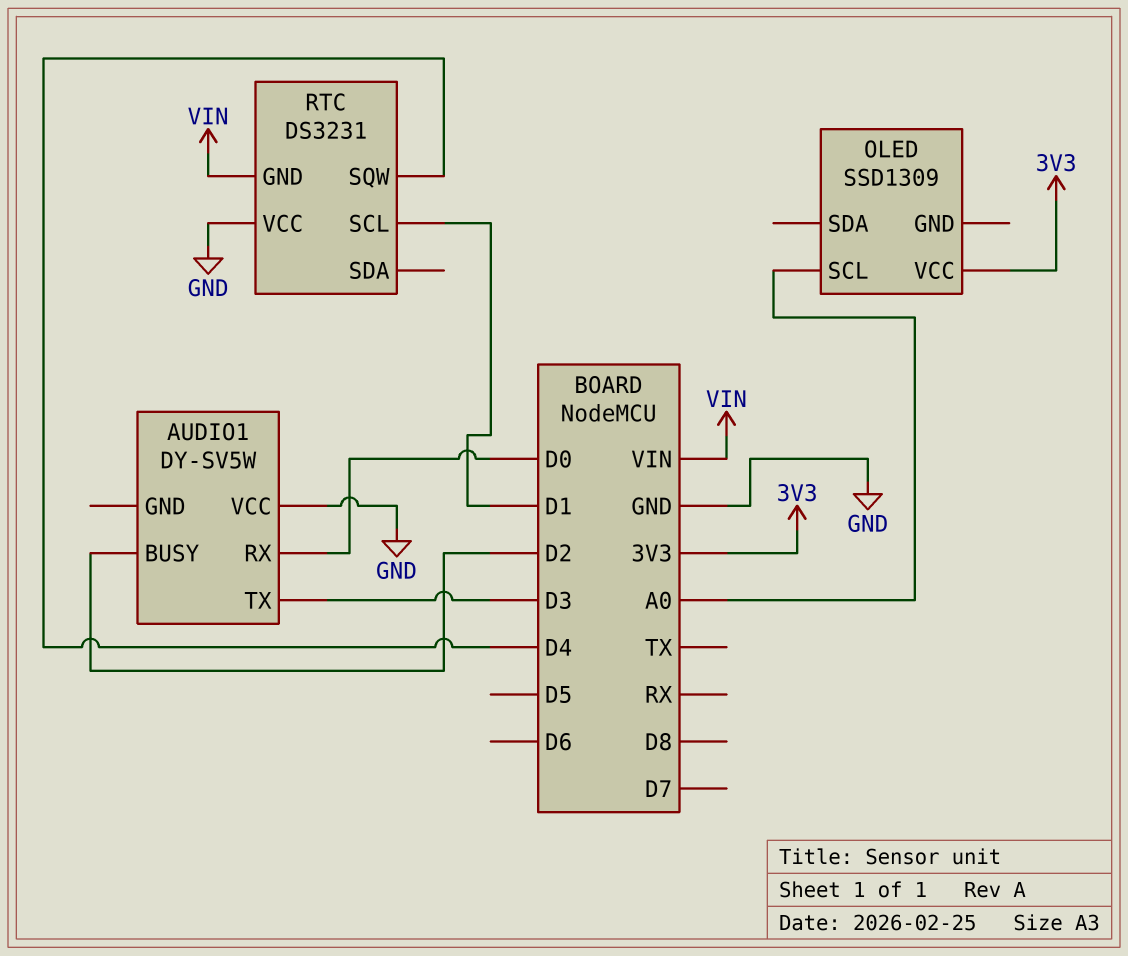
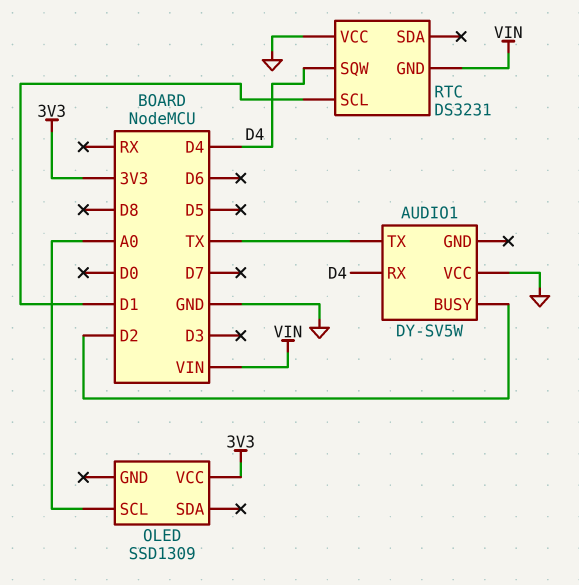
AUDIO1 pin RX: D0 -> D4
AUDIO1 pin TX: D3 -> TX

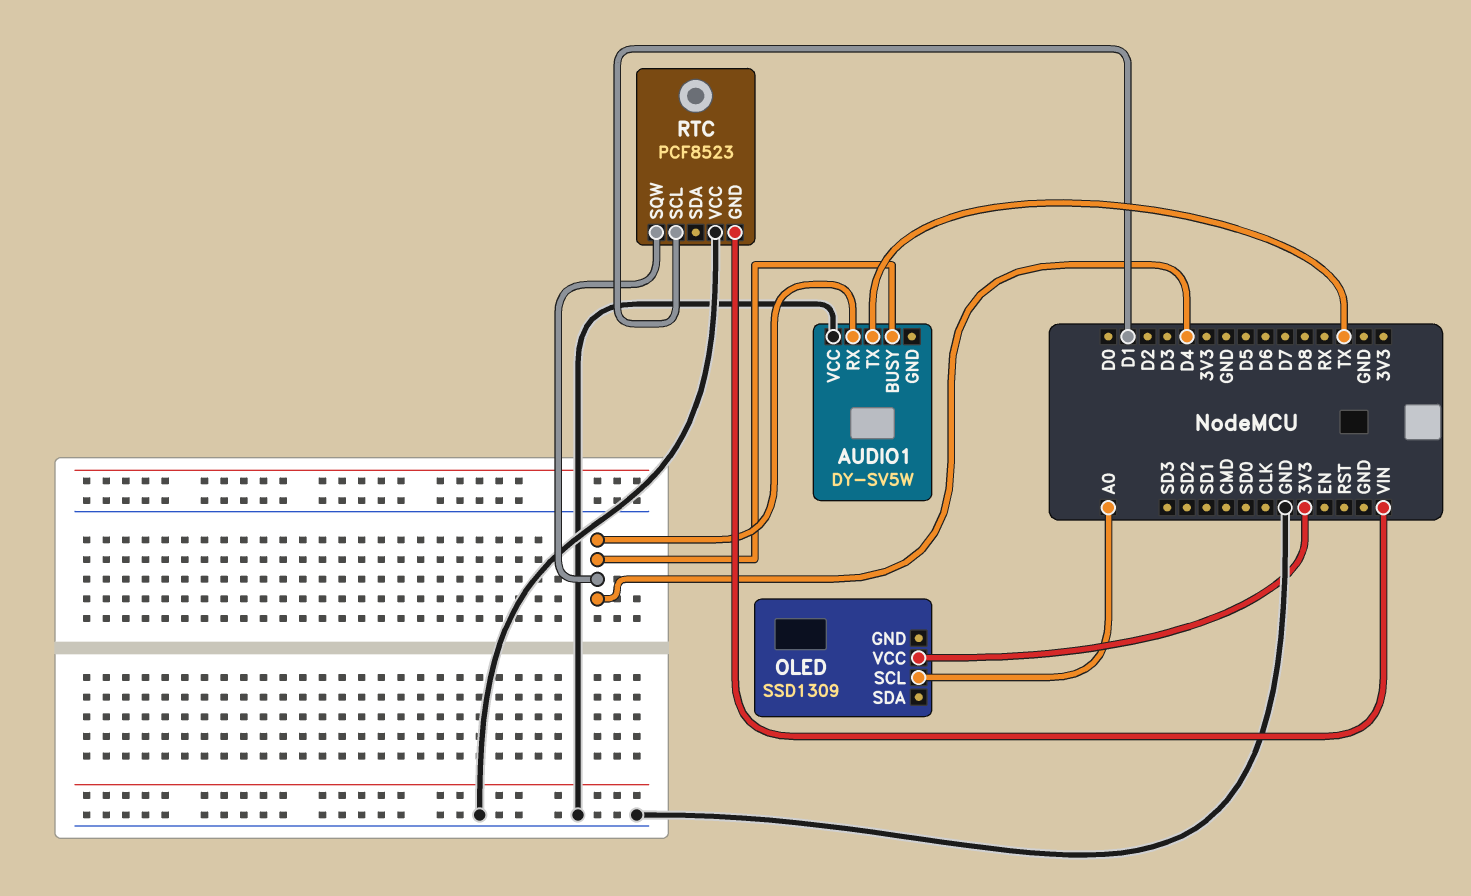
AUDIO1 pin BUSY: D2 -> D4
RTC: DS3231 -> PCF8523

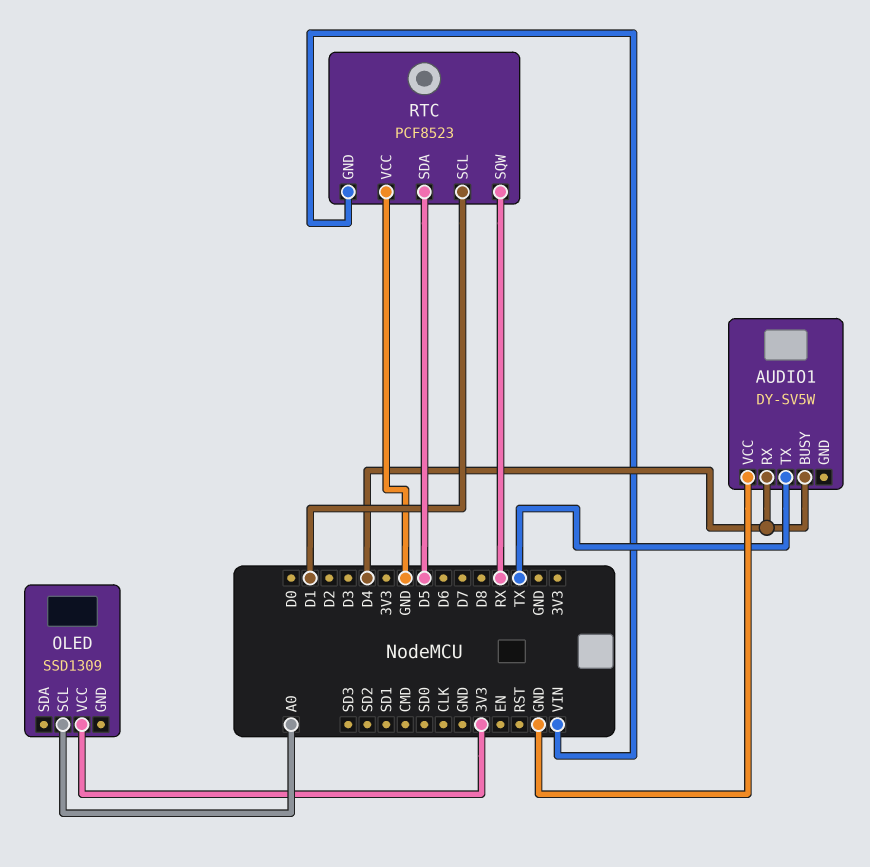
RTC pin SDA: none -> D5
RTC pin SQW: D4 -> RX

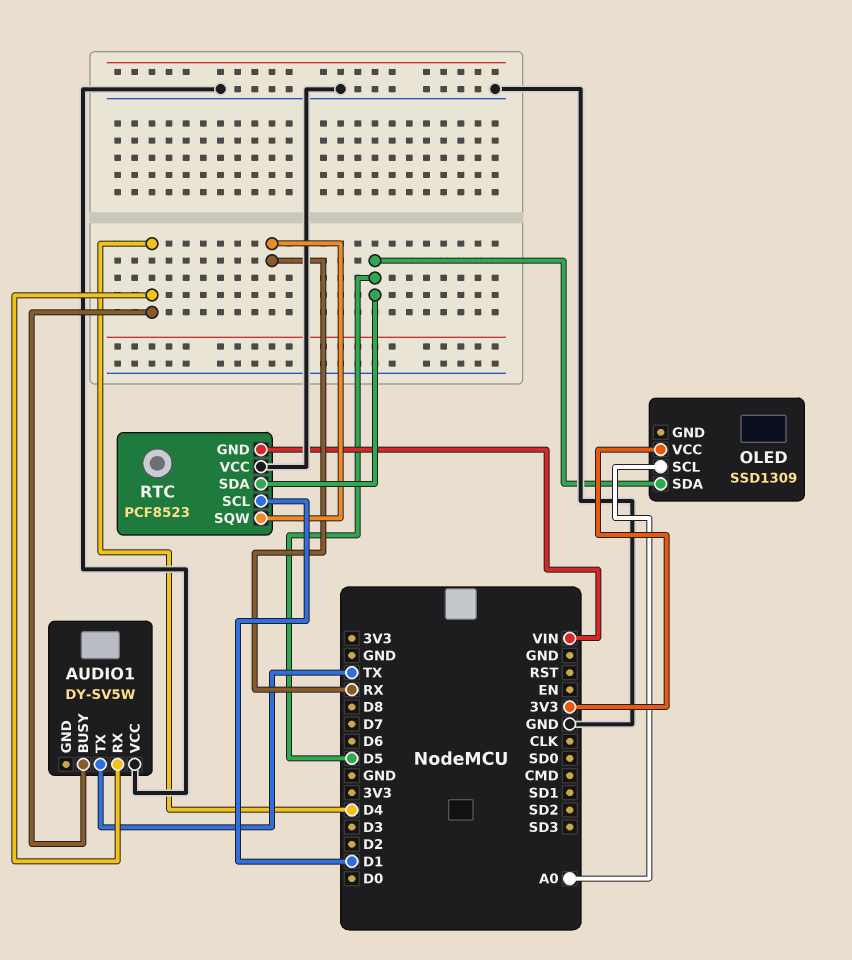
OLED pin SDA: none -> D5

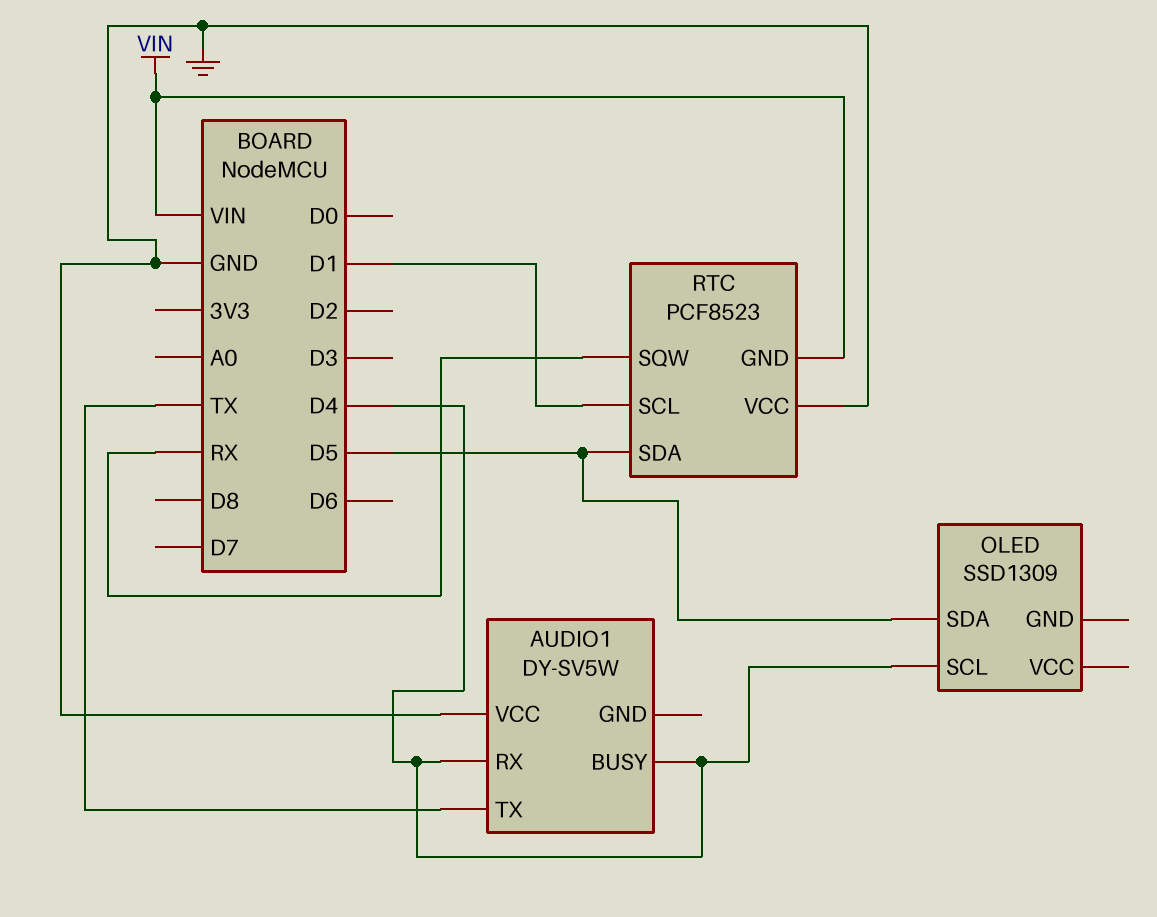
OLED pin SCL: A0 -> D4
OLED pin VCC: 3V3 -> none

